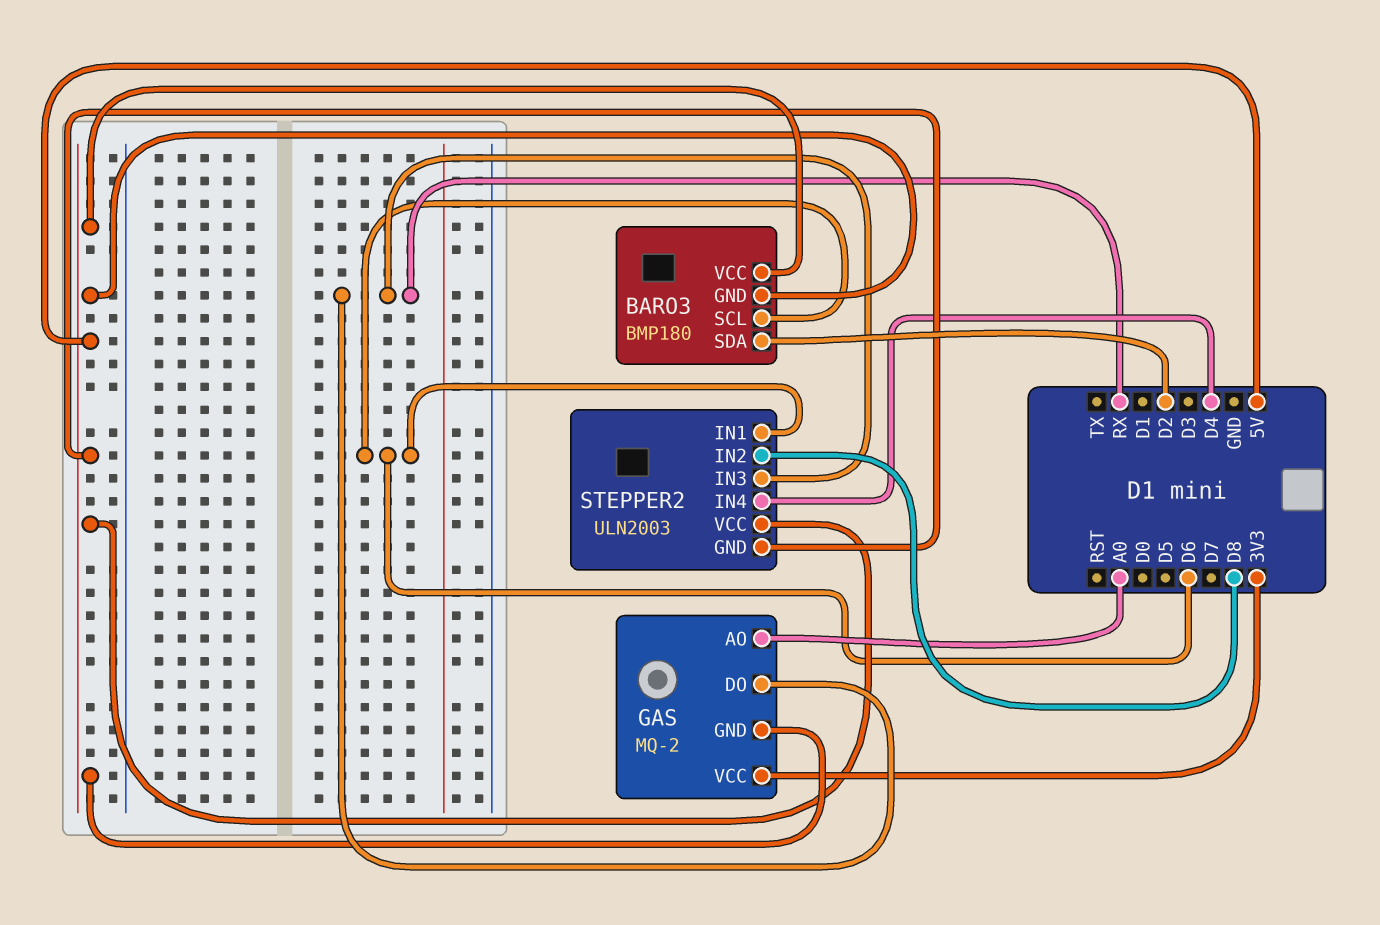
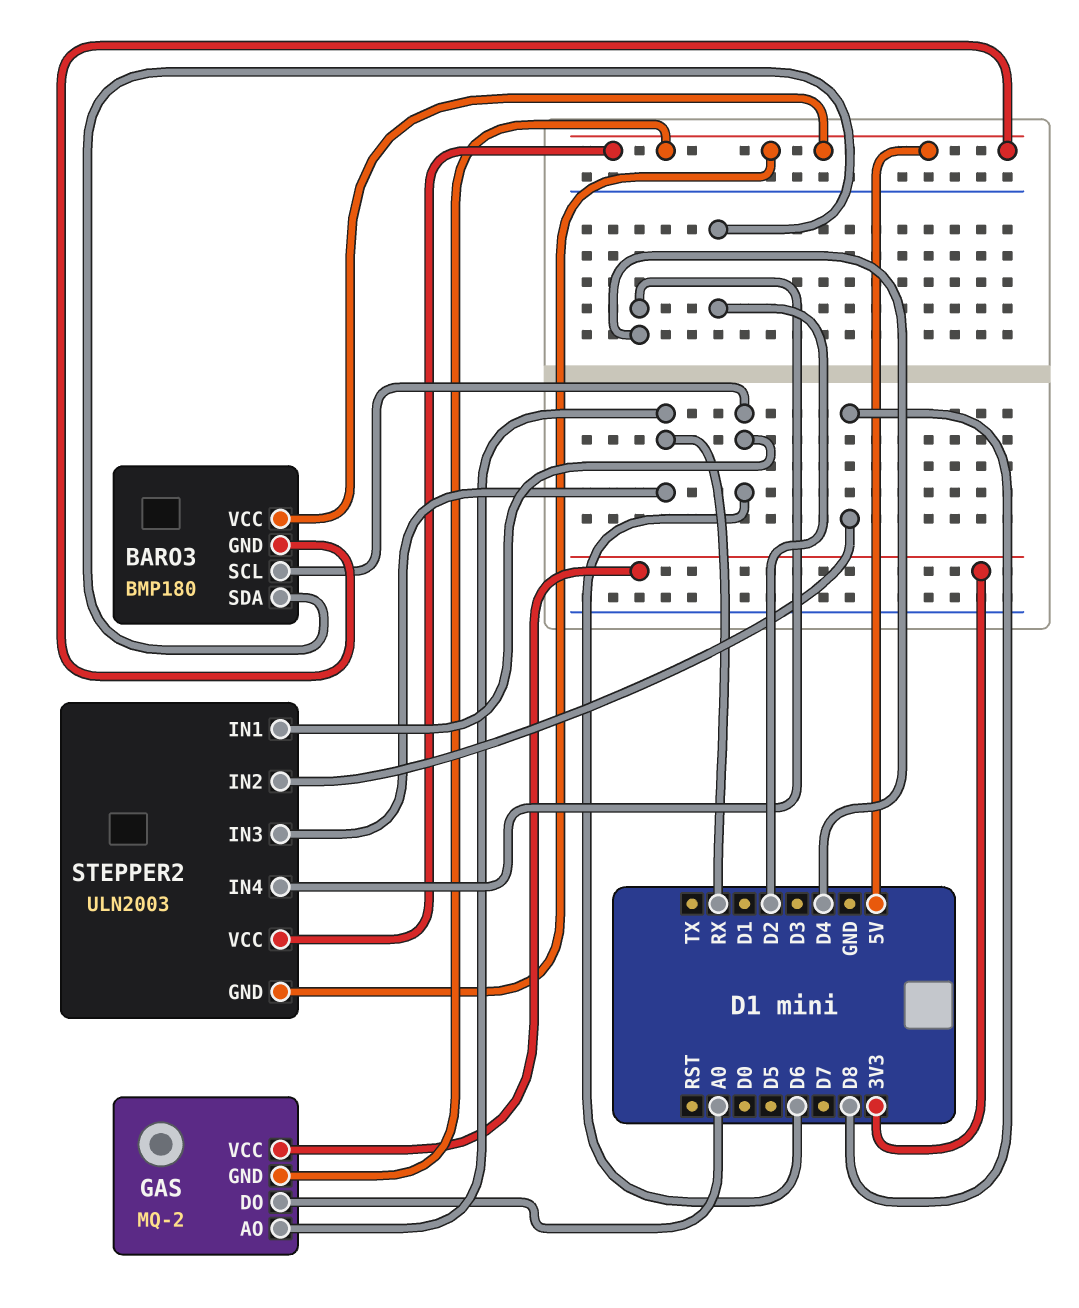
GAS pin AO: A0 -> RX
GAS pin DO: RX -> A0

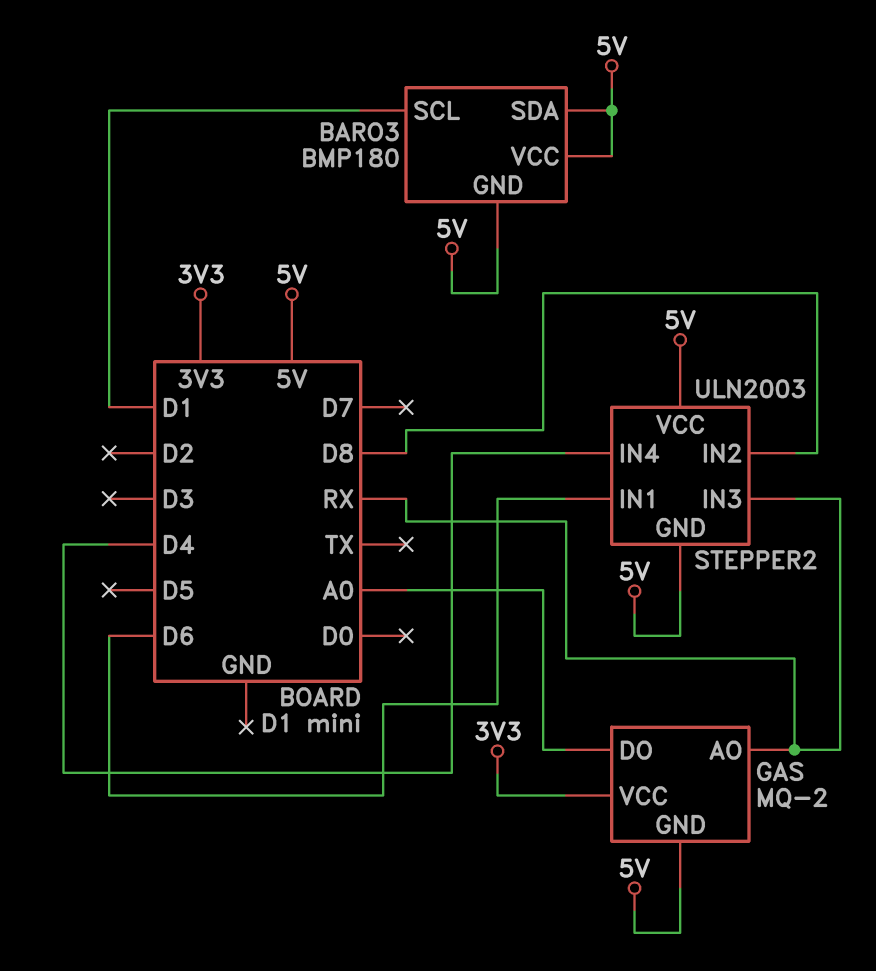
BARO3 pin SCL: D6 -> D1
BARO3 pin SDA: D2 -> 5V

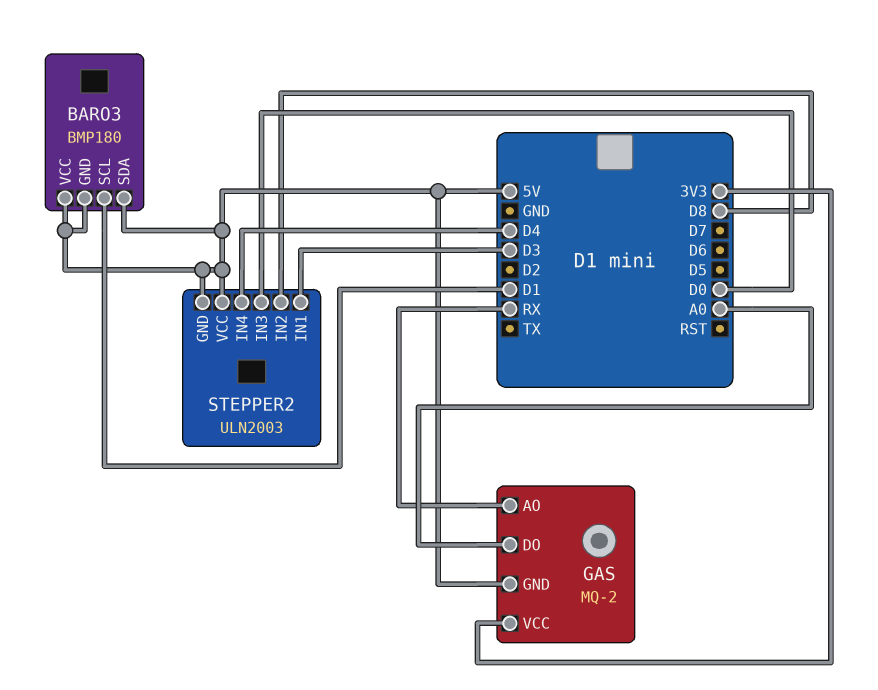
STEPPER2 pin IN1: D6 -> D3
STEPPER2 pin IN3: RX -> D0

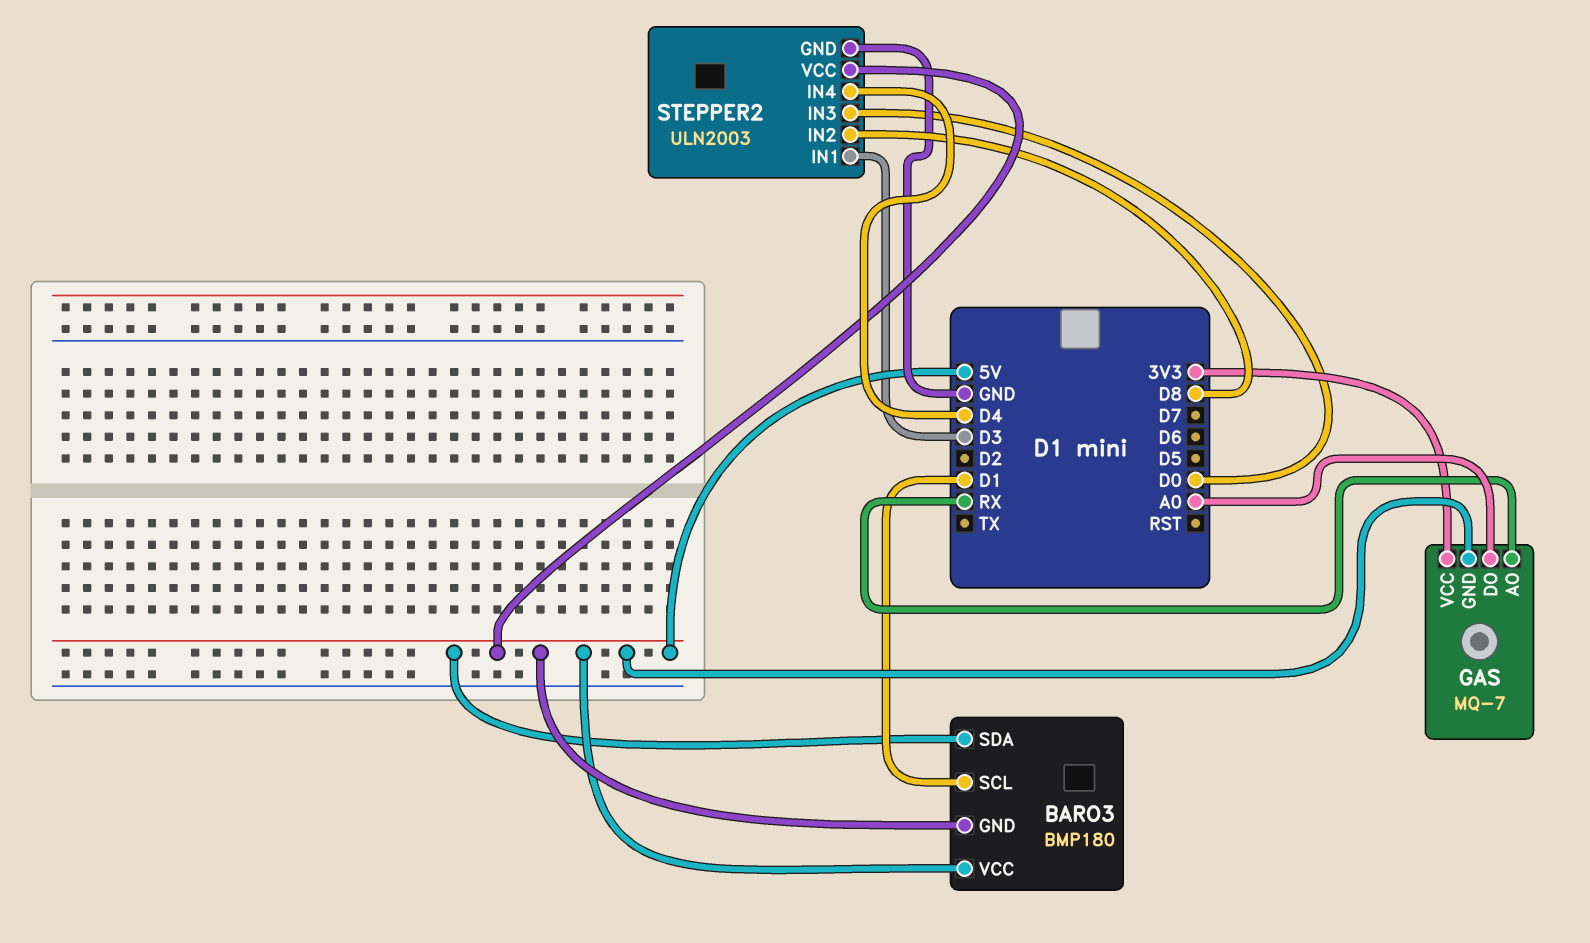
GAS: MQ-2 -> MQ-7
STEPPER2 pin GND: 5V -> GND

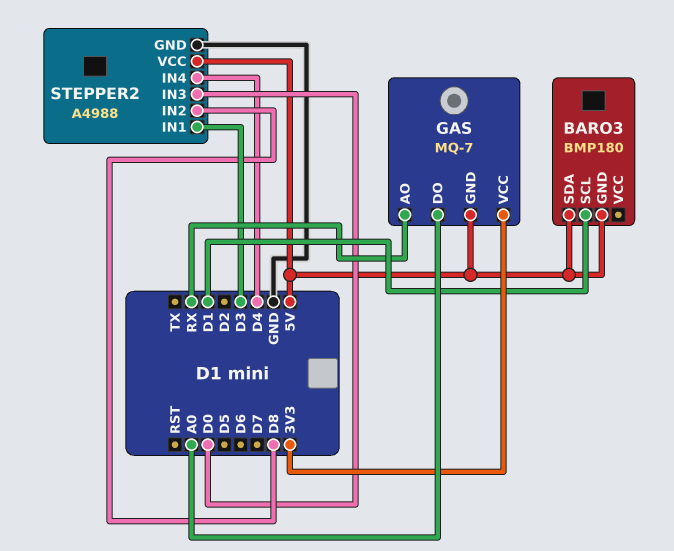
BARO3 pin VCC: 5V -> none
STEPPER2: ULN2003 -> A4988

